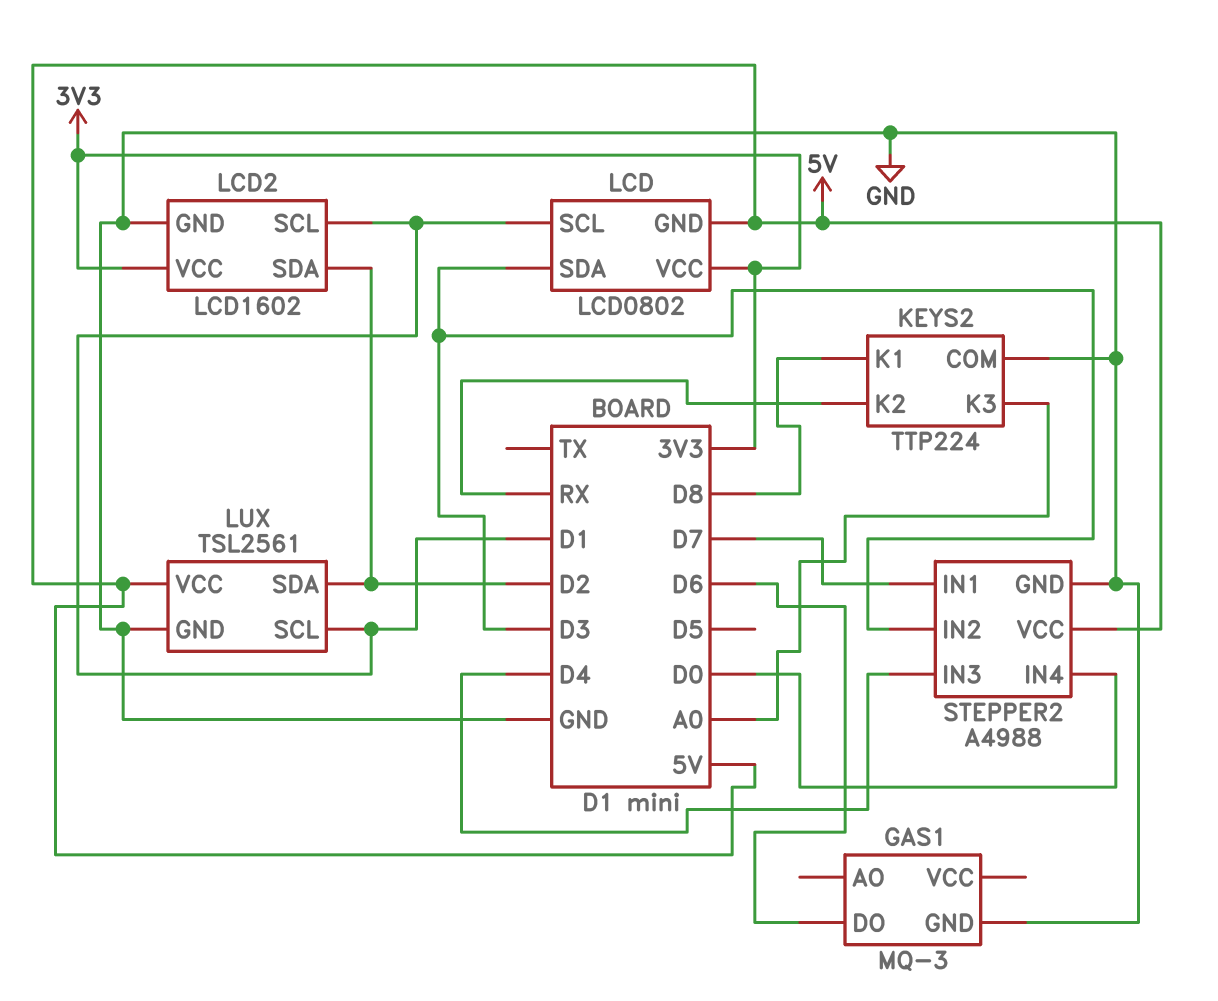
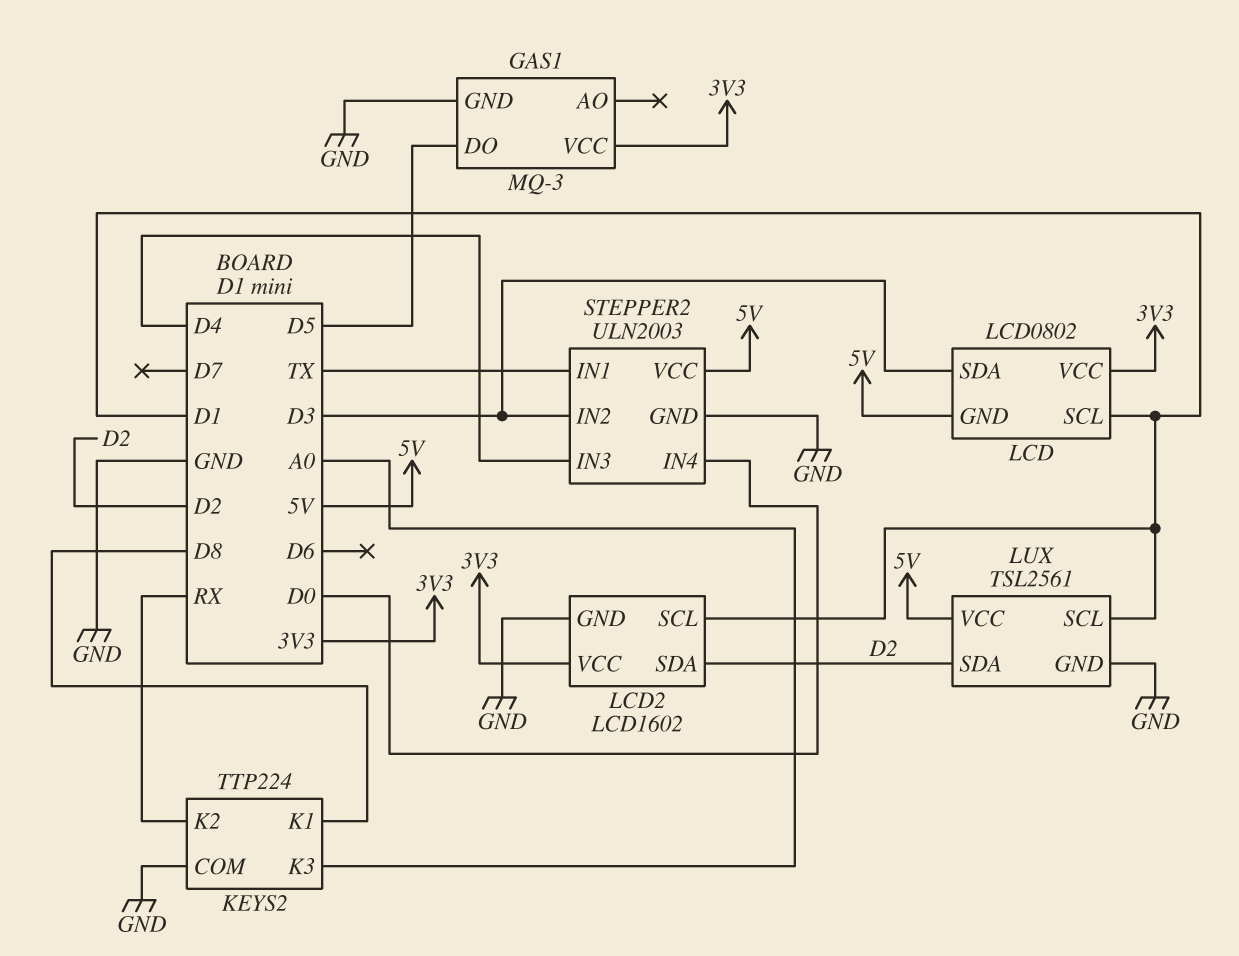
GAS1 pin DO: D6 -> D5
GAS1 pin VCC: none -> 3V3
STEPPER2: A4988 -> ULN2003
STEPPER2 pin IN1: D7 -> TX

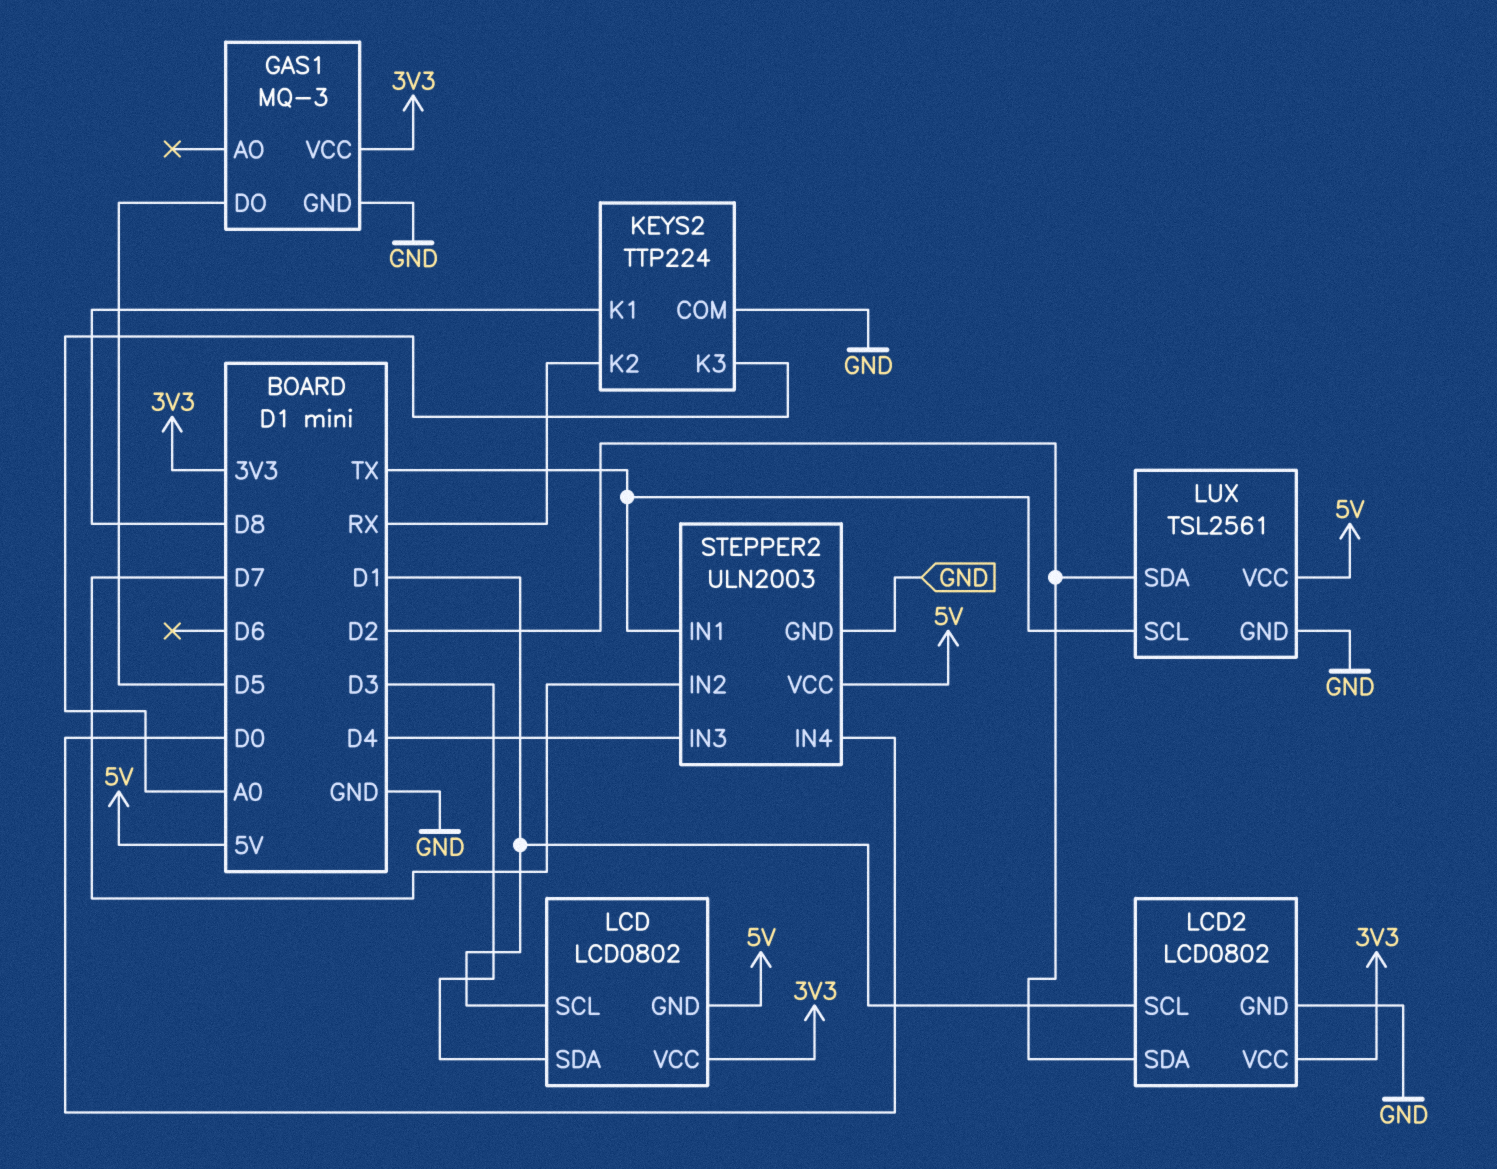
LCD2: LCD1602 -> LCD0802
LUX pin SCL: D1 -> TX
STEPPER2 pin IN2: D3 -> D7

